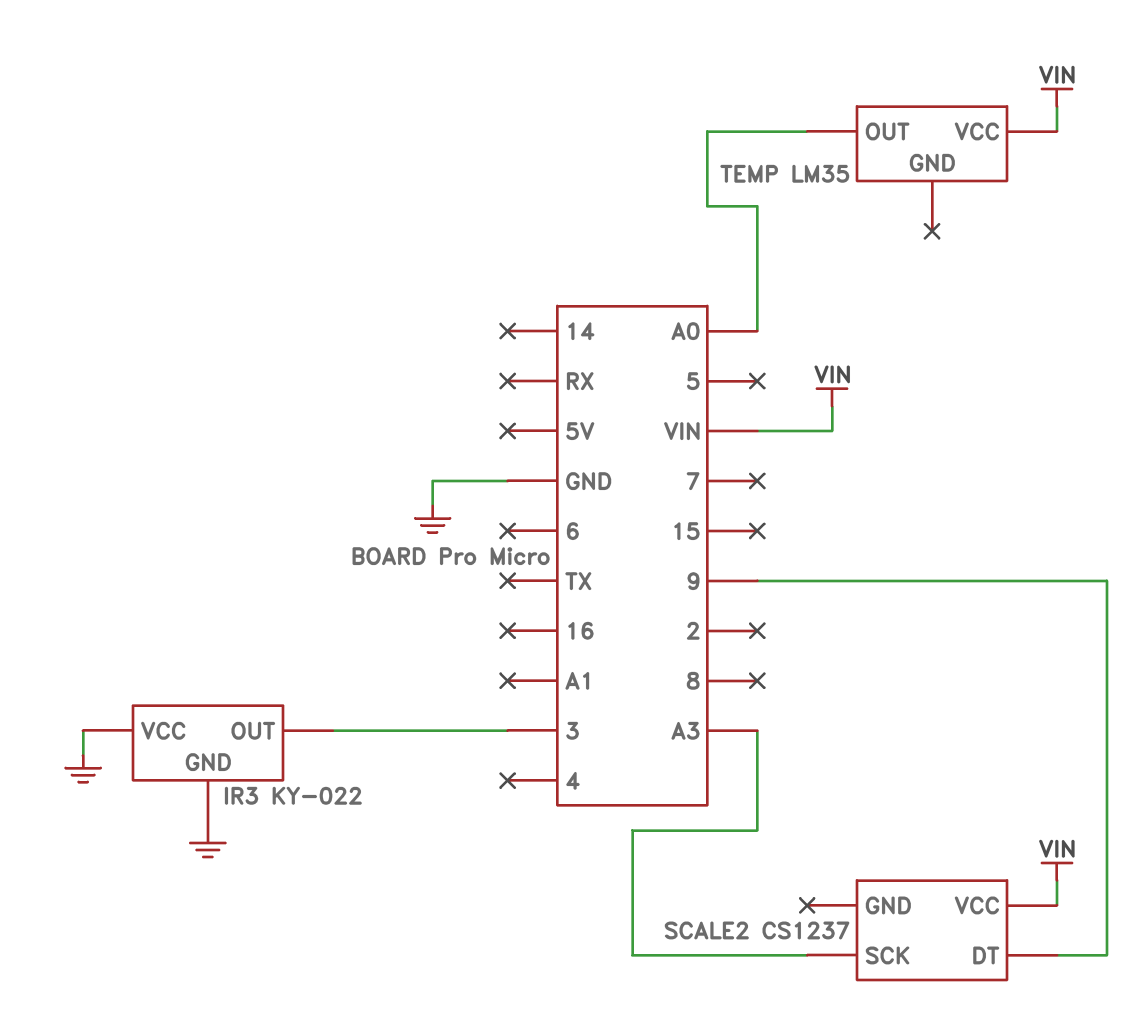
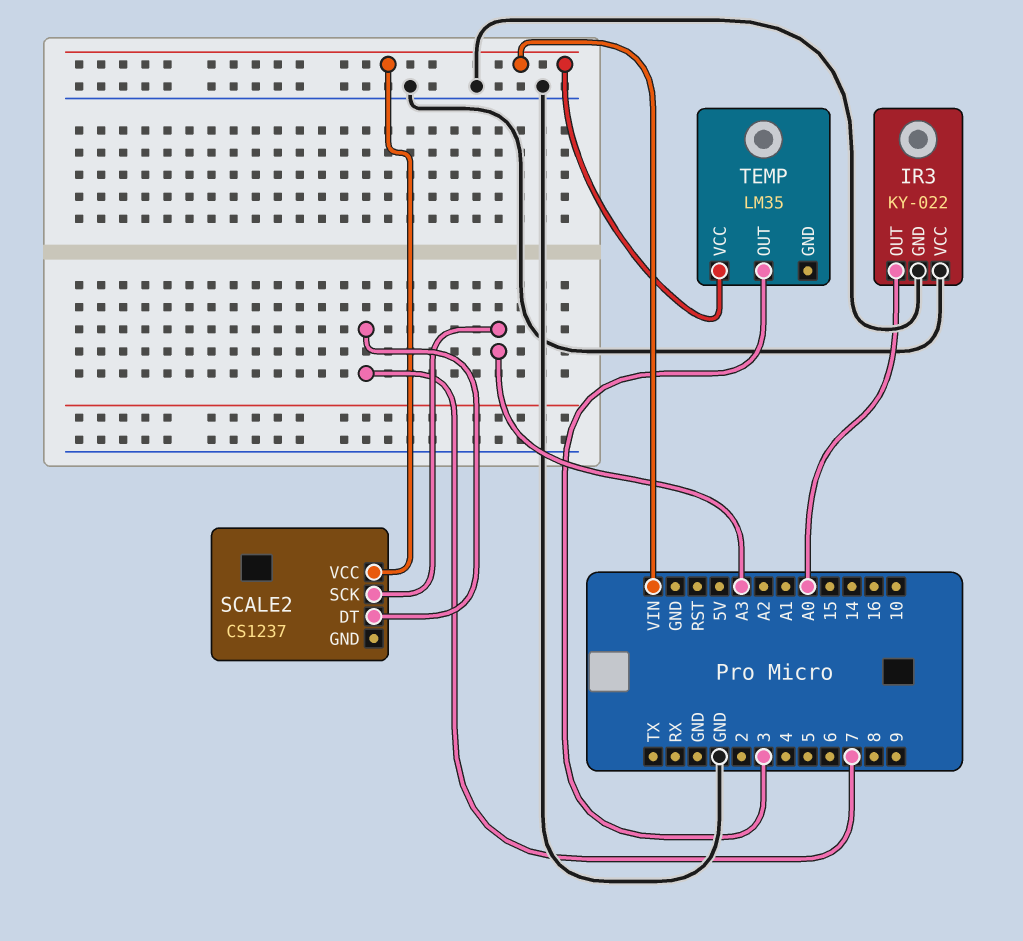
IR3 pin OUT: 3 -> A0
SCALE2 pin DT: 9 -> 7
TEMP pin OUT: A0 -> 3

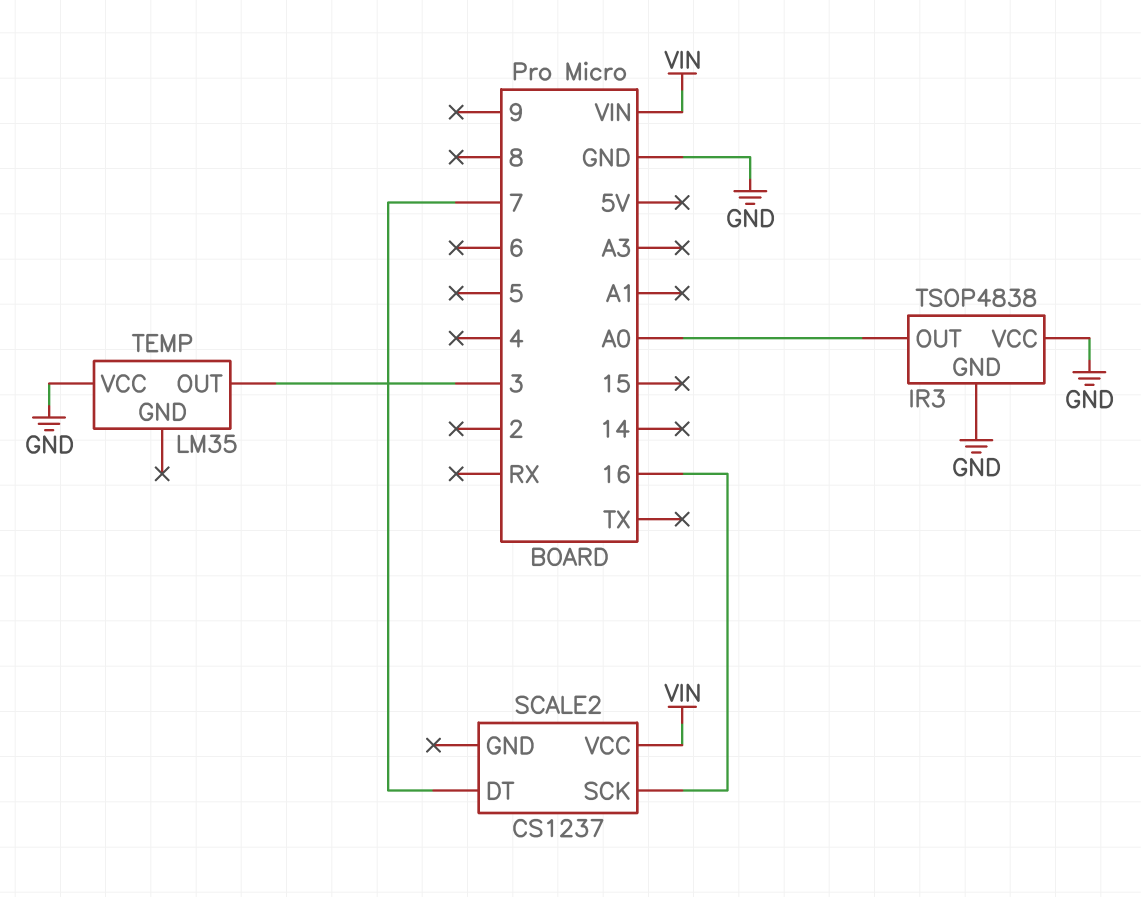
IR3: KY-022 -> TSOP4838
SCALE2 pin SCK: A3 -> 16
TEMP pin VCC: VIN -> GND

